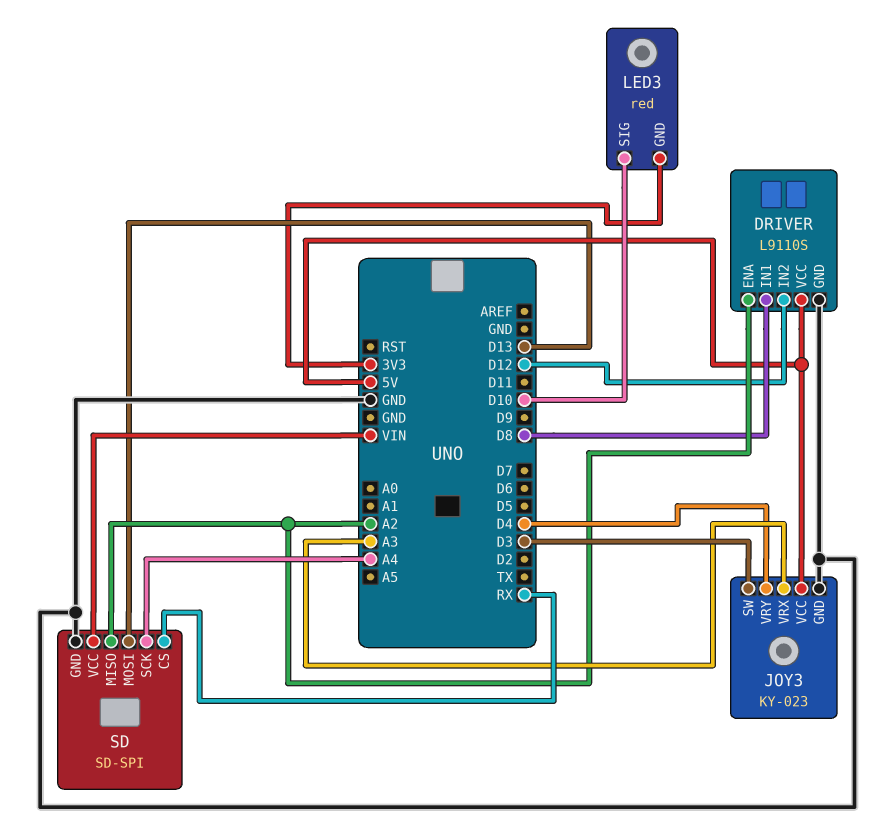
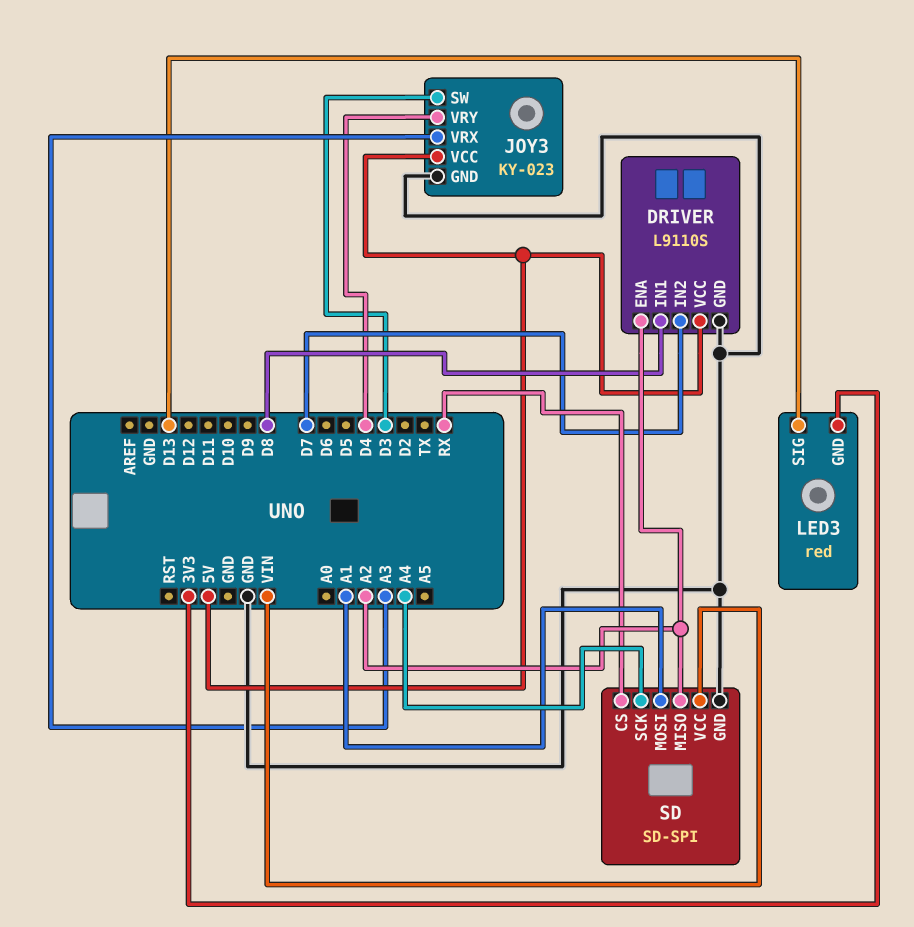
DRIVER pin IN2: D12 -> D7
LED3 pin SIG: D10 -> D13
SD pin MOSI: D13 -> A1

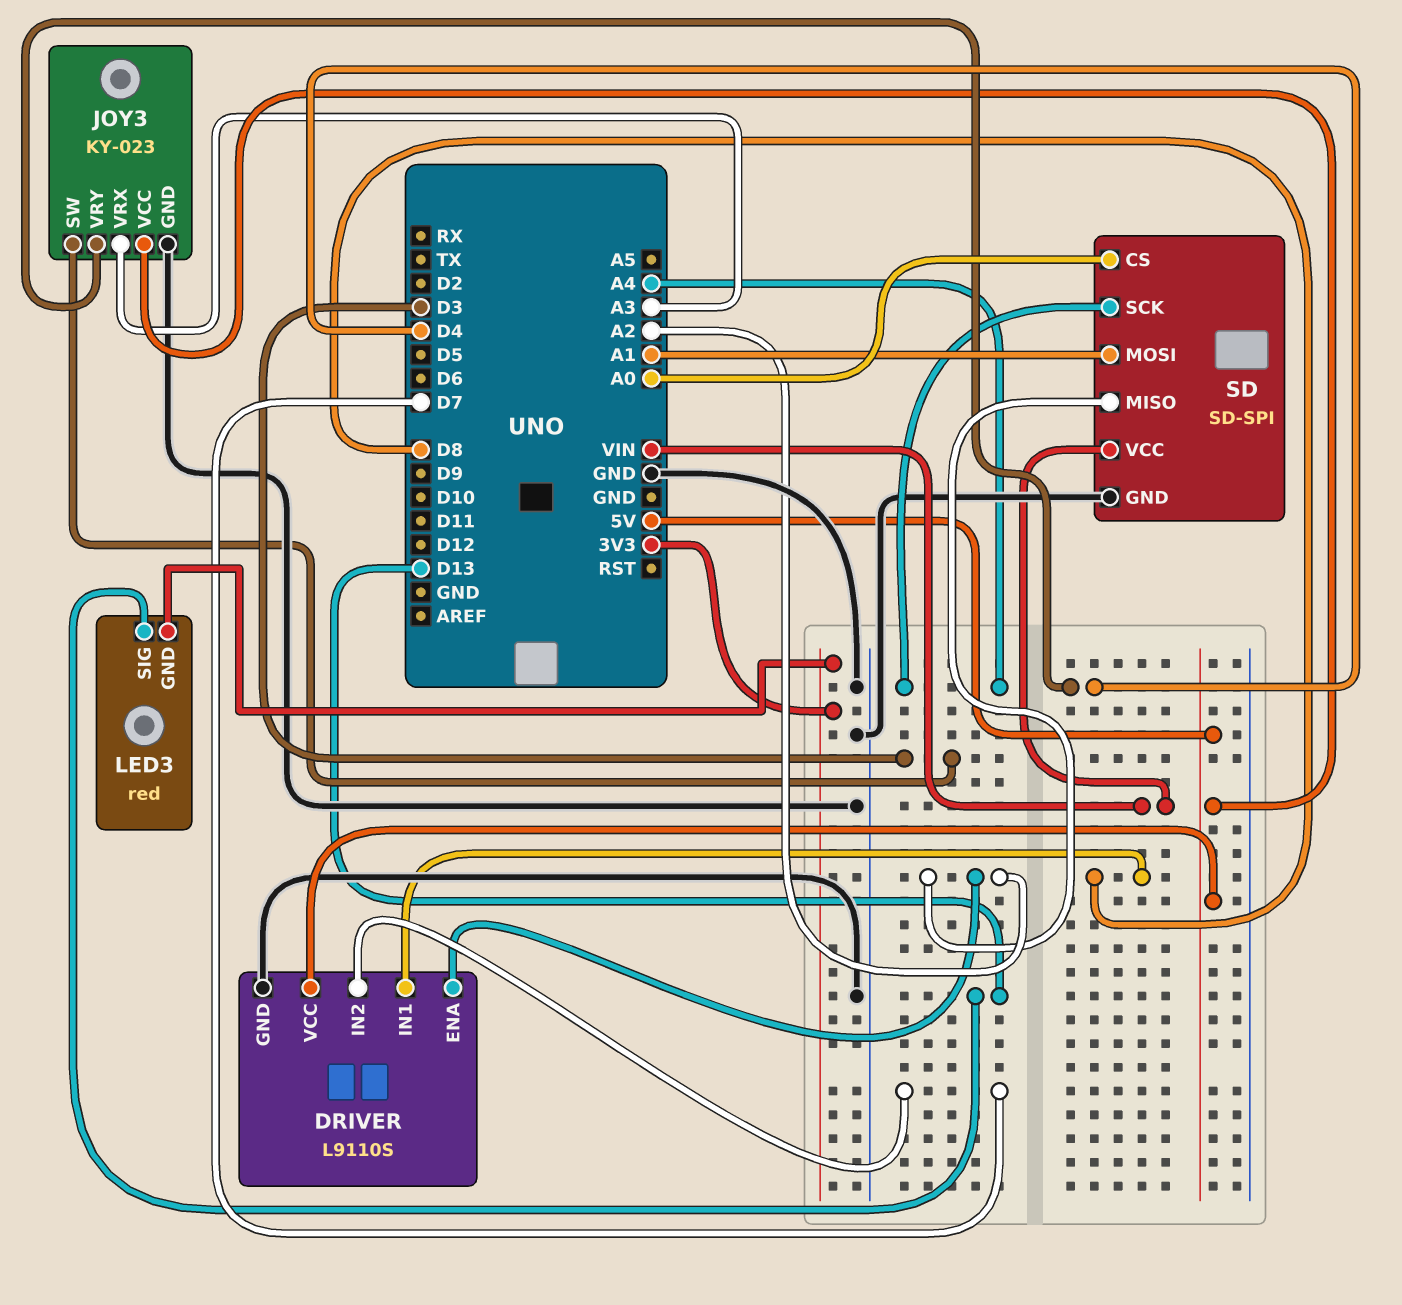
SD pin CS: RX -> A0

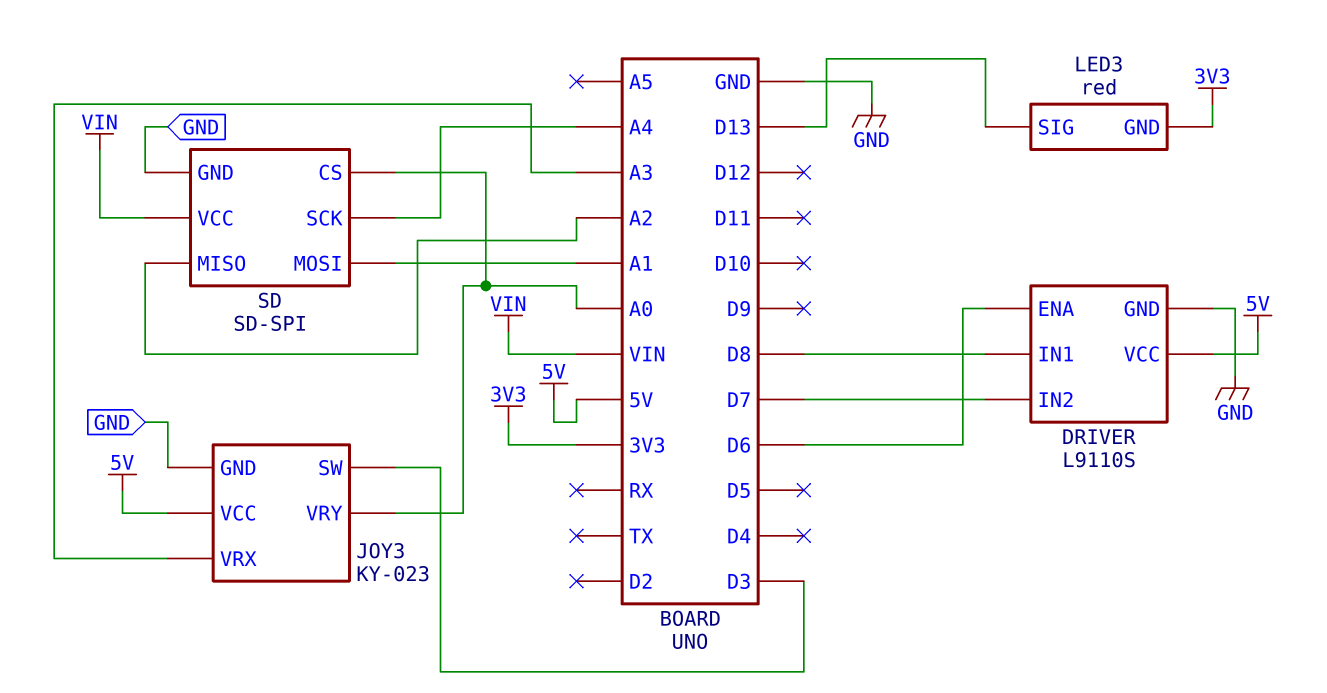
DRIVER pin ENA: A2 -> D6
JOY3 pin VRY: D4 -> A0

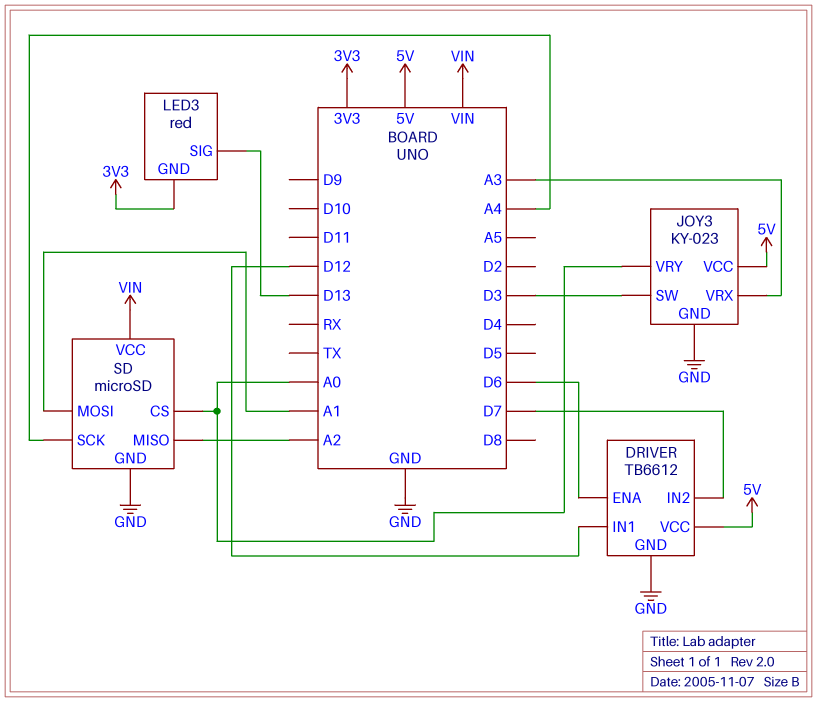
DRIVER: L9110S -> TB6612
DRIVER pin IN1: D8 -> D12
SD: SD-SPI -> microSD

